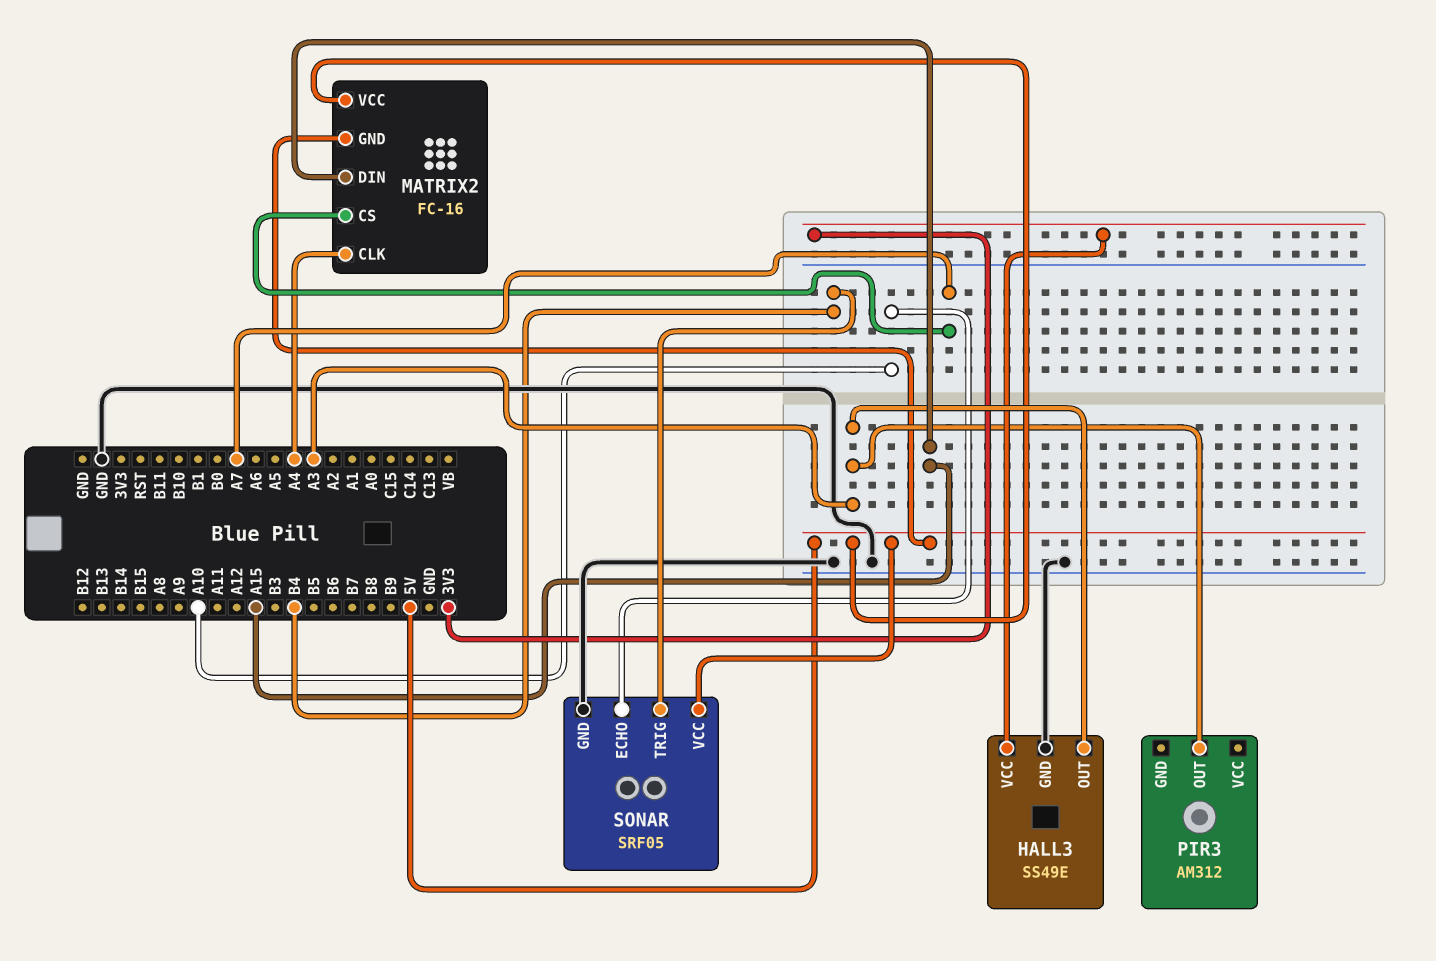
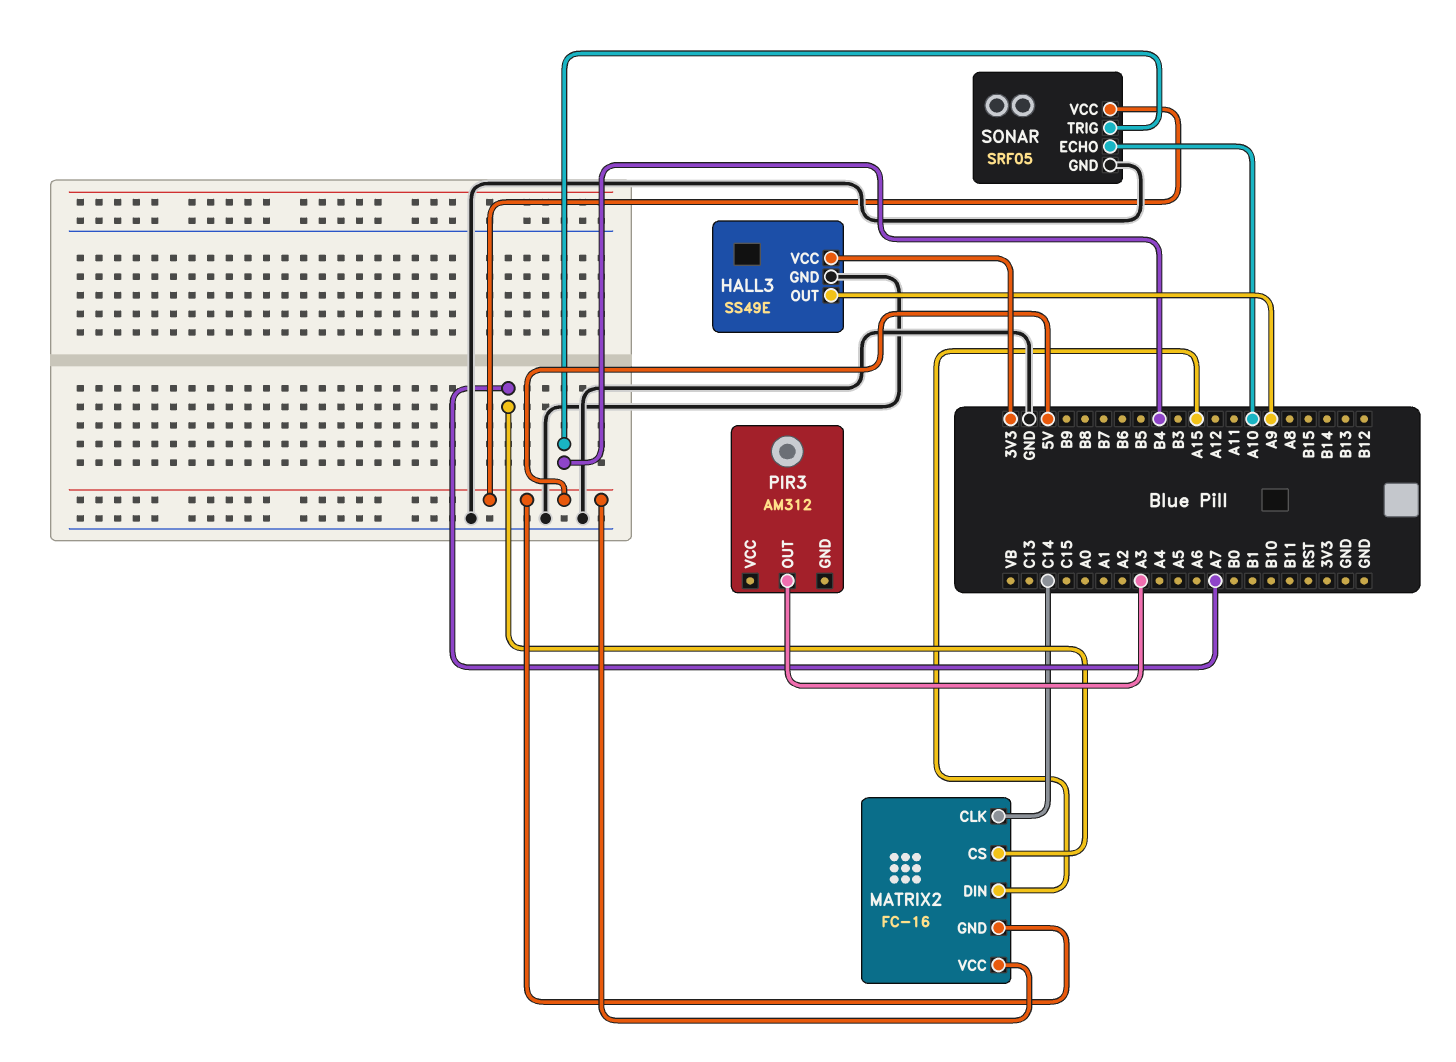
HALL3 pin OUT: A3 -> A9
MATRIX2 pin CLK: A4 -> C14

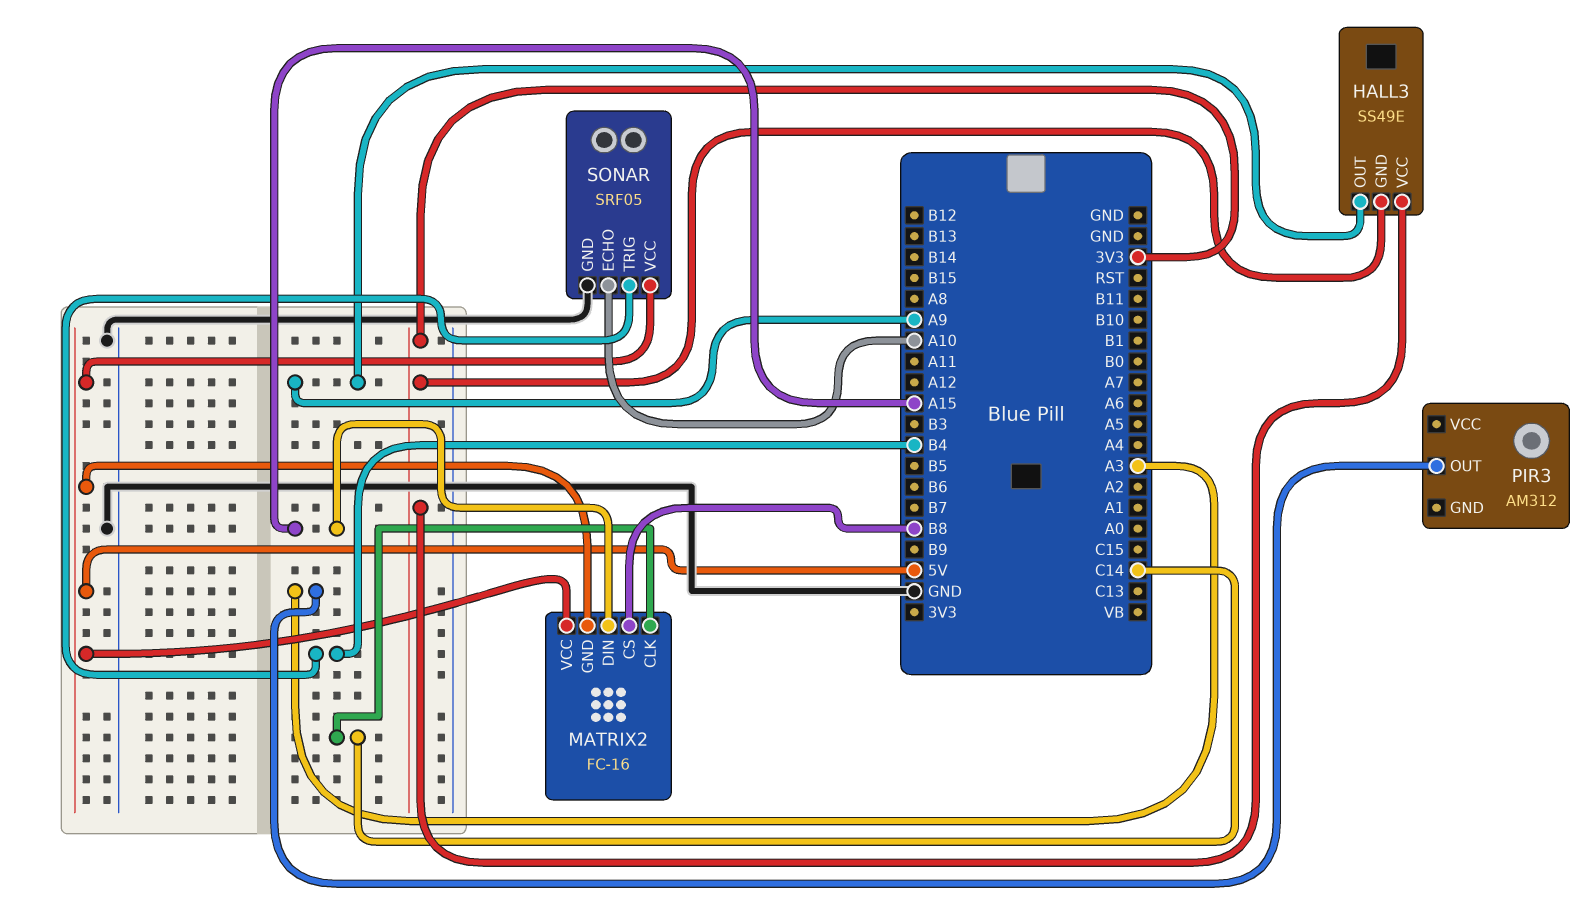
HALL3 pin GND: GND -> 3V3
MATRIX2 pin CS: A7 -> B8

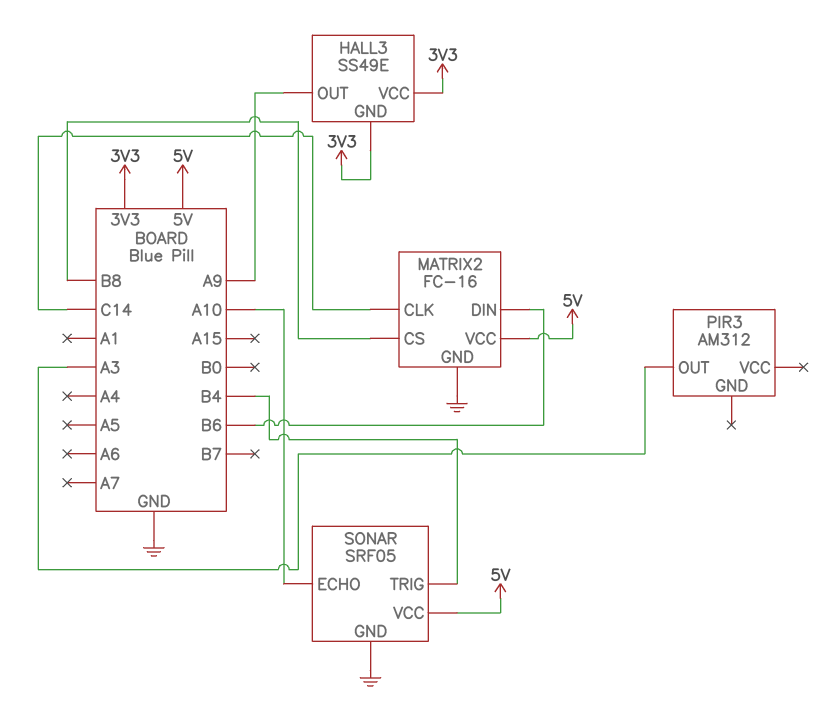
MATRIX2 pin DIN: A15 -> B6
MATRIX2 pin GND: 5V -> GND

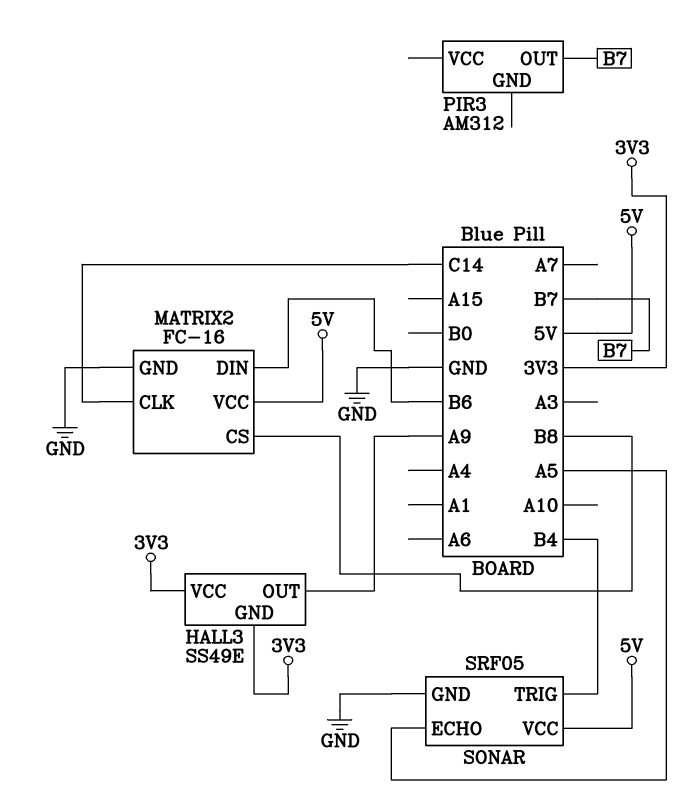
PIR3 pin OUT: A3 -> B7
SONAR pin ECHO: A10 -> A5

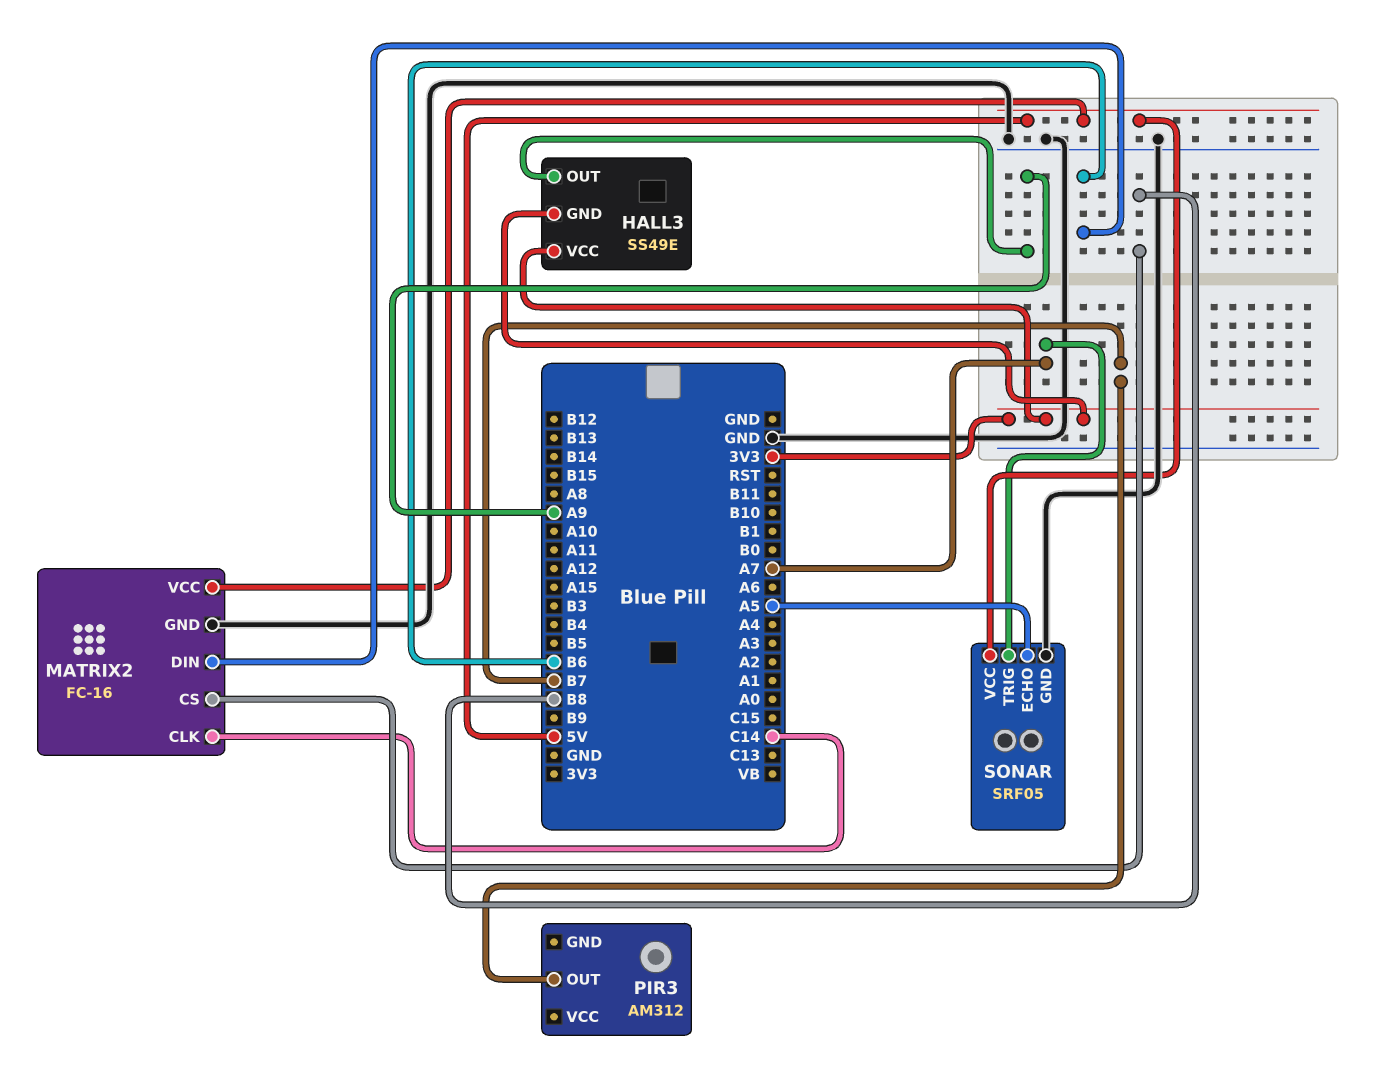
SONAR pin TRIG: B4 -> A7

